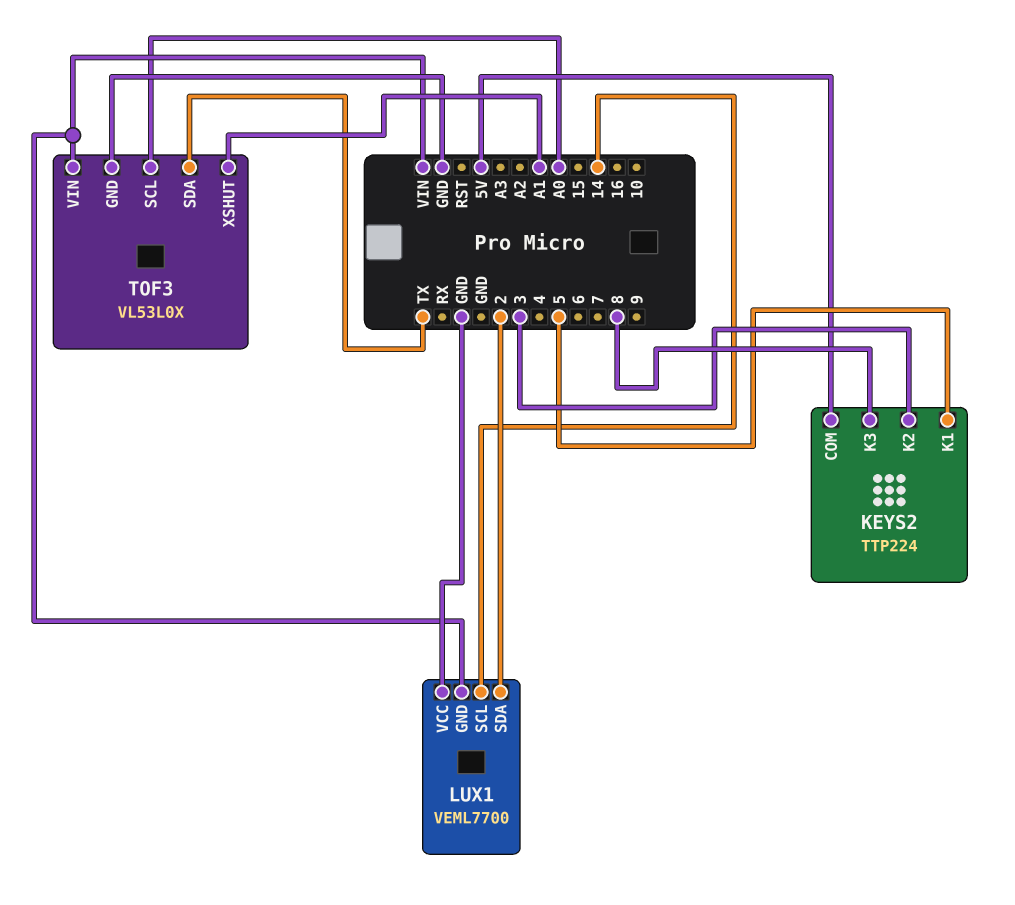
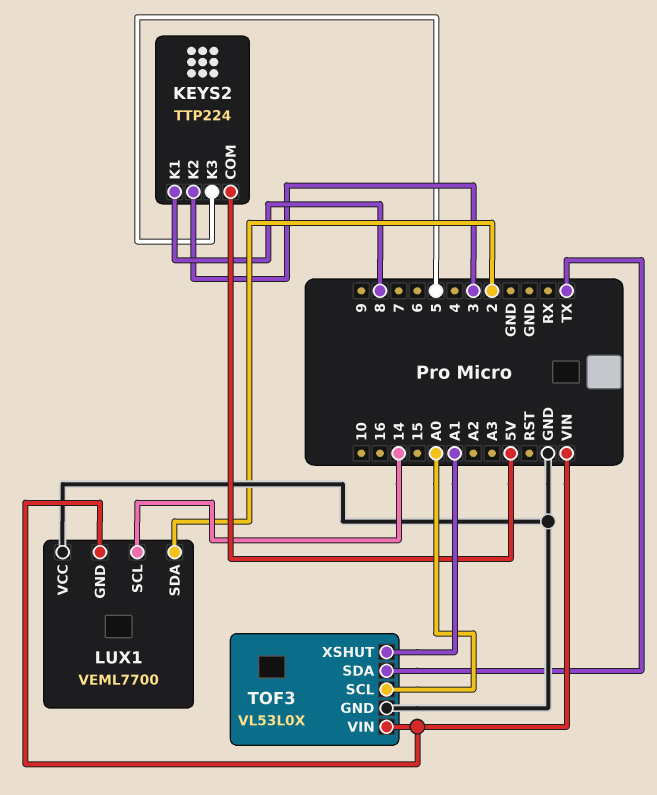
KEYS2 pin K1: 5 -> 8
KEYS2 pin K3: 8 -> 5

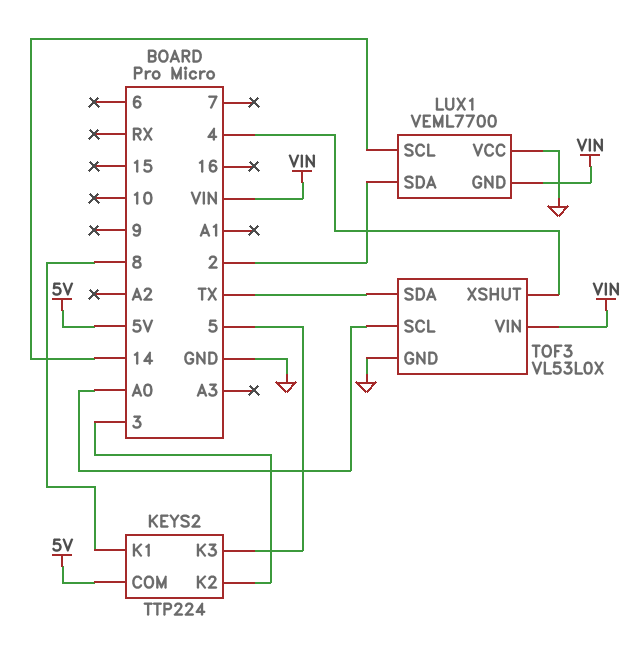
TOF3 pin XSHUT: A1 -> 4

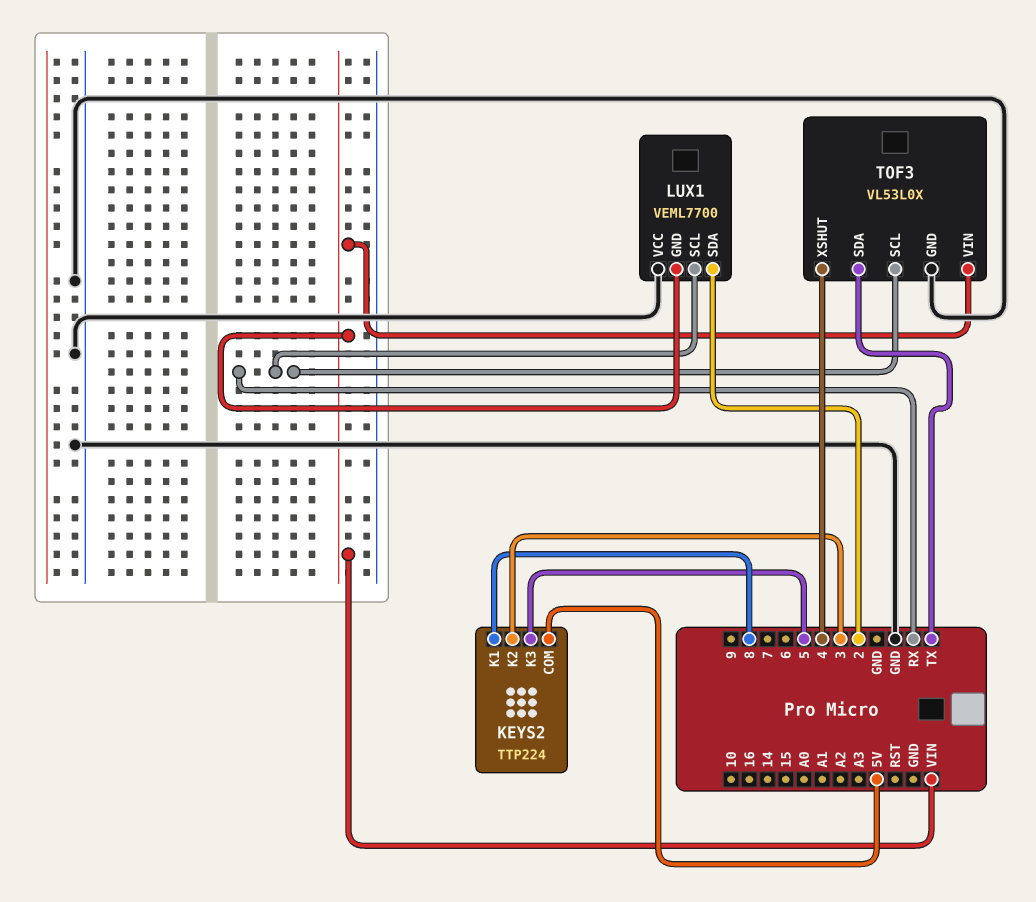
LUX1 pin SCL: 14 -> RX
TOF3 pin SCL: A0 -> RX

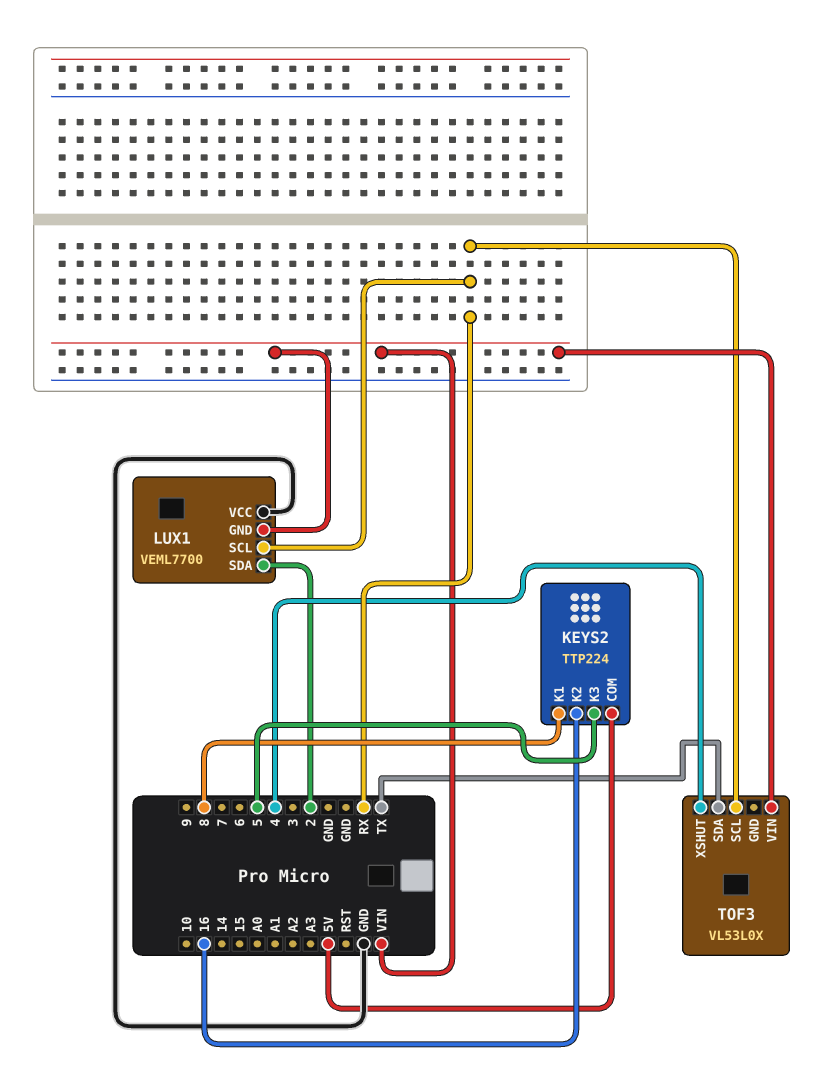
KEYS2 pin K2: 3 -> 16
TOF3 pin GND: GND -> none

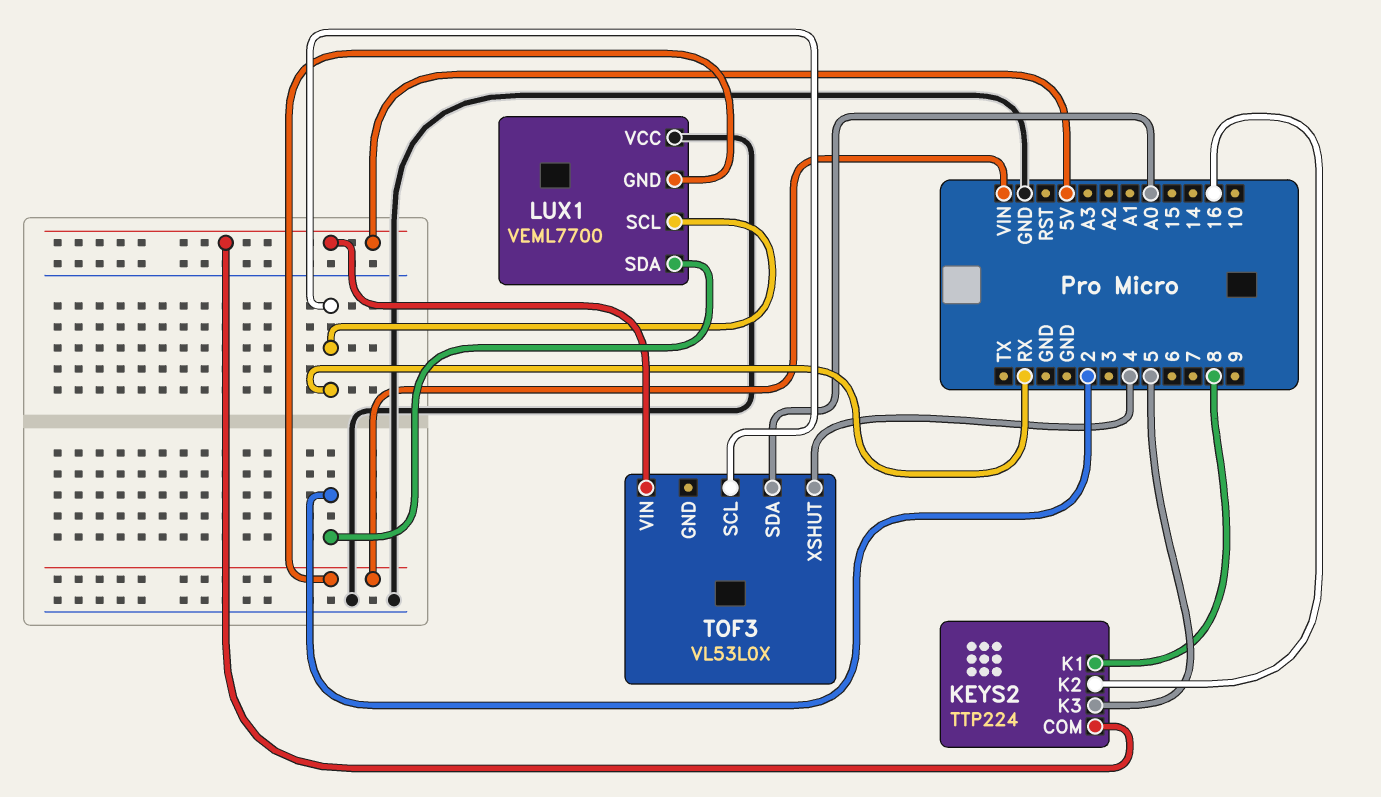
TOF3 pin SDA: TX -> A0
TOF3 pin VIN: VIN -> 5V

